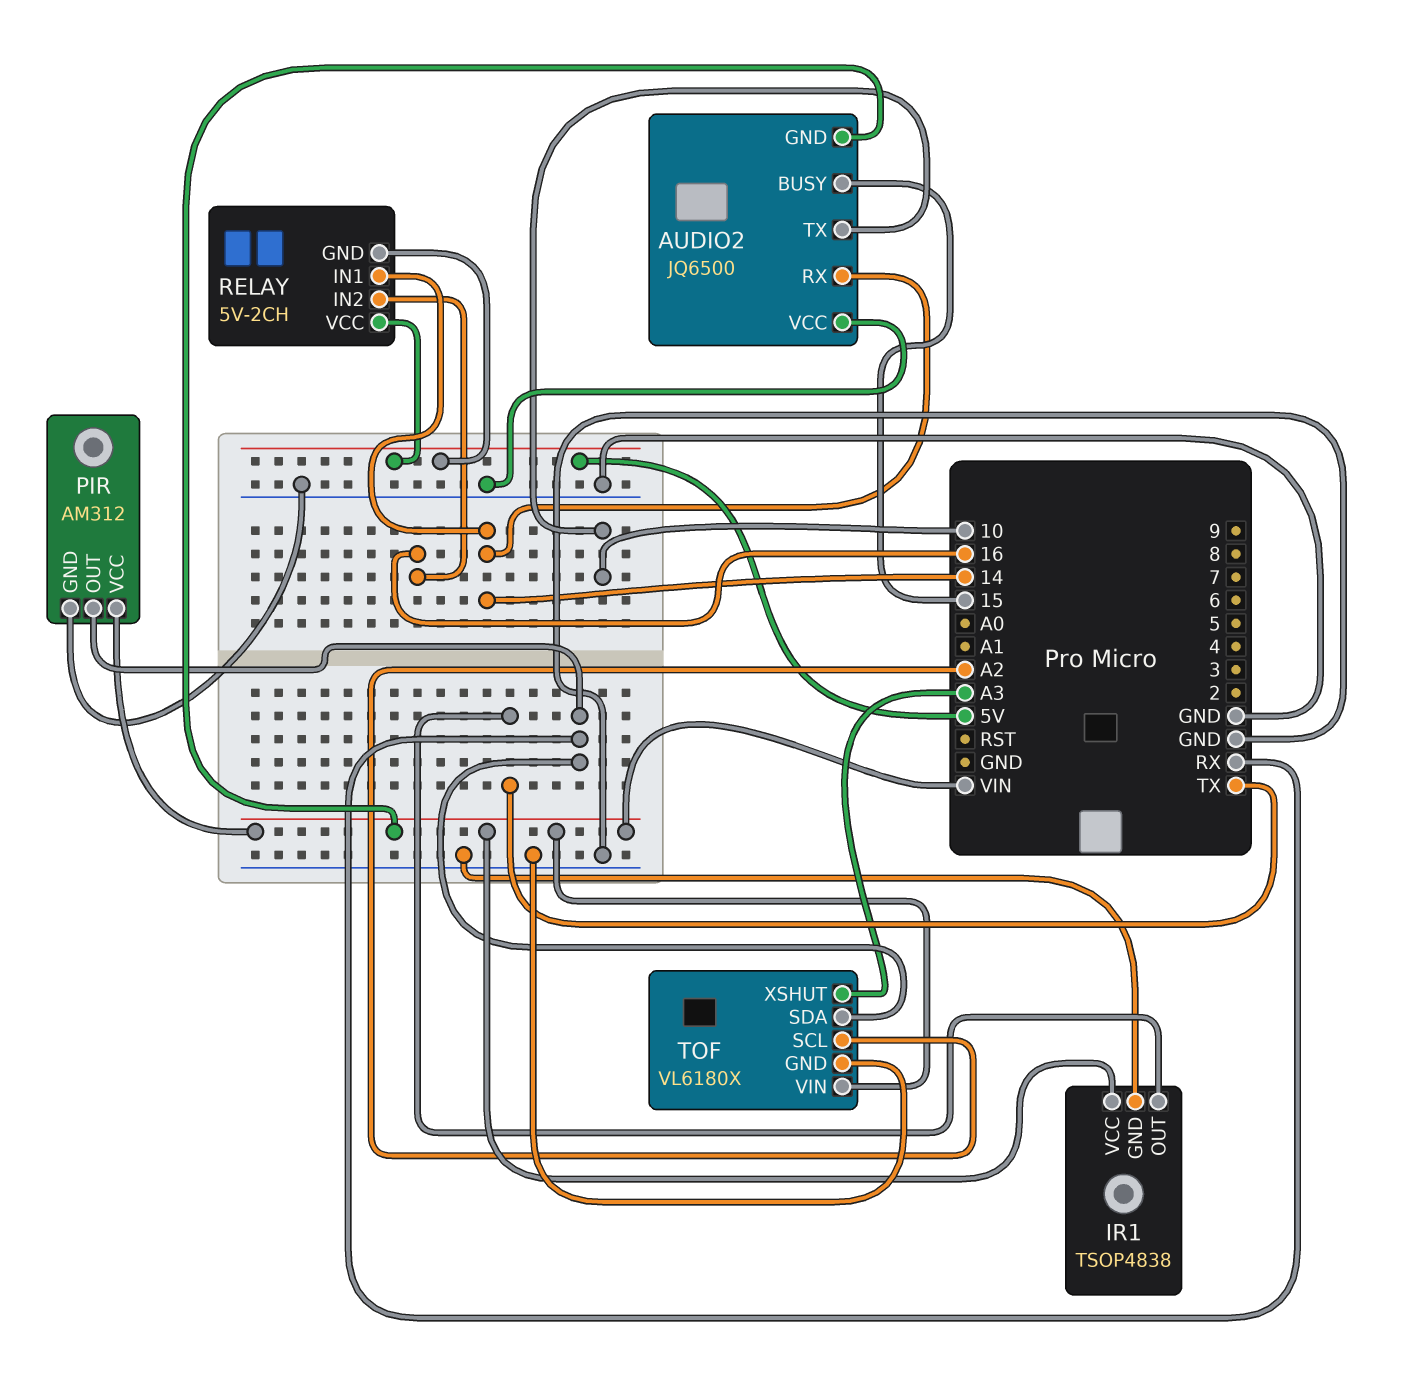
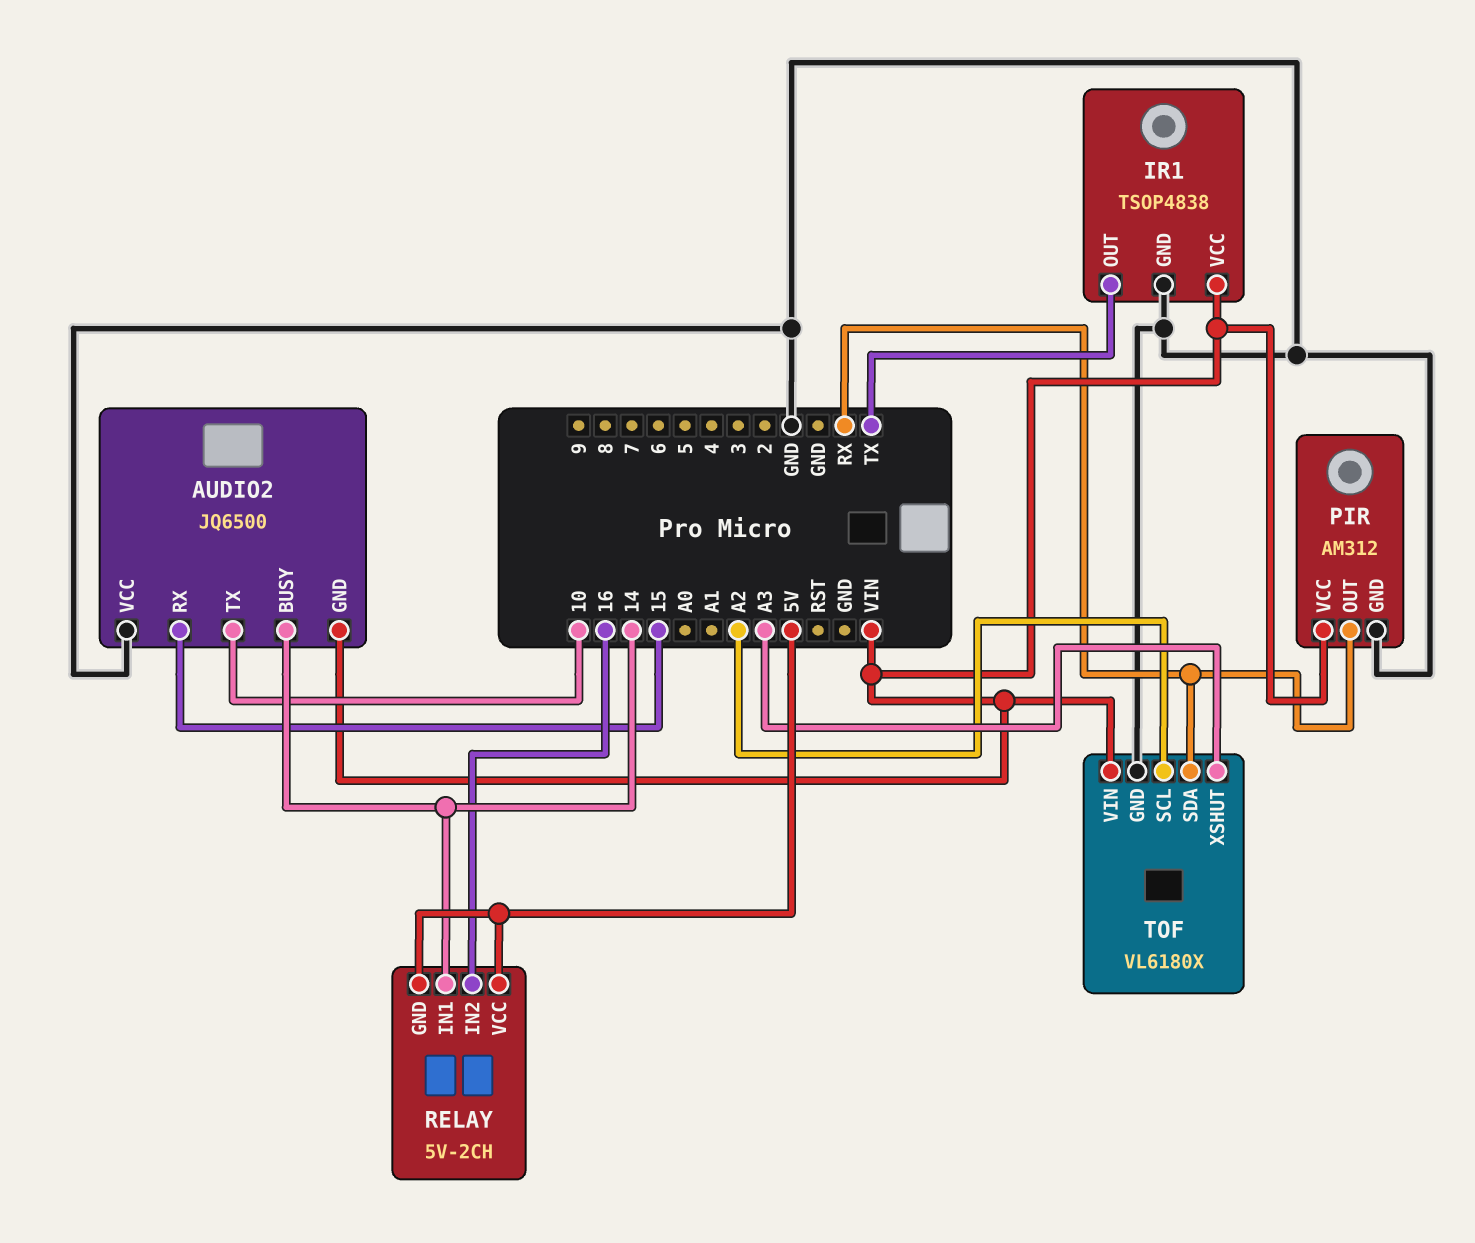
AUDIO2 pin BUSY: 15 -> 14
AUDIO2 pin RX: 14 -> 15

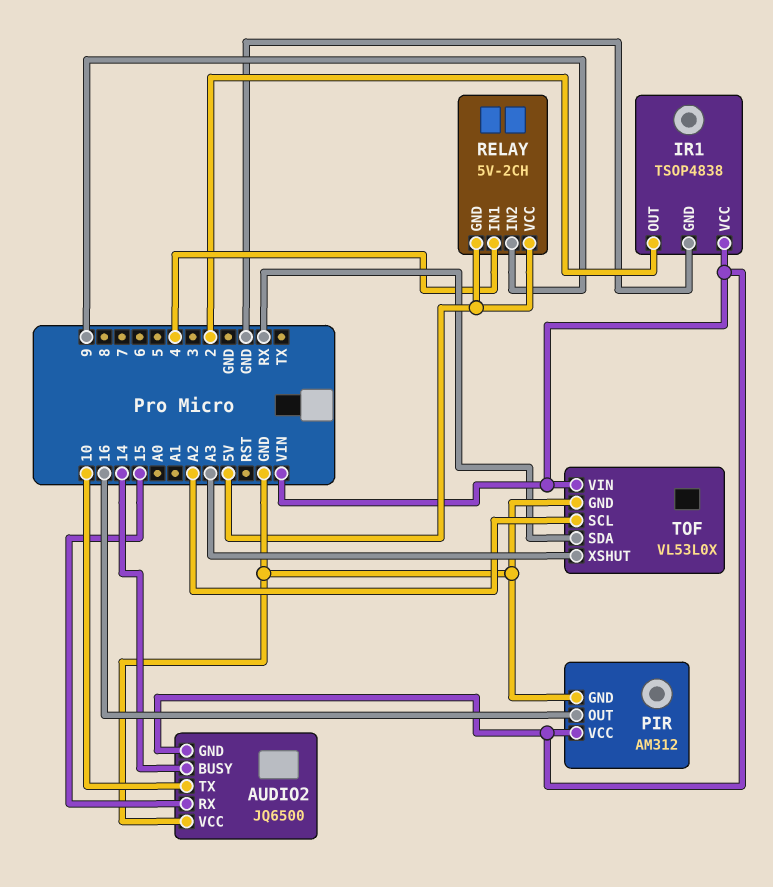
IR1 pin OUT: TX -> 2
PIR pin OUT: RX -> 16
RELAY pin IN1: 14 -> 4
RELAY pin IN2: 16 -> 9
TOF: VL6180X -> VL53L0X

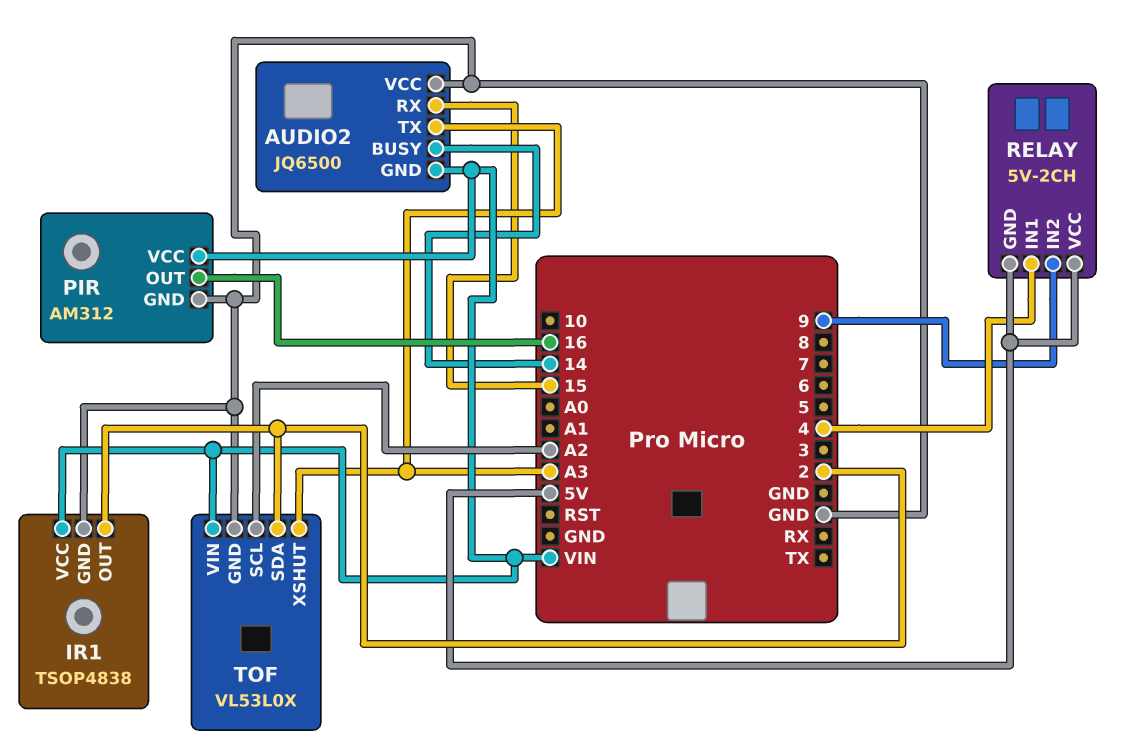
AUDIO2 pin TX: 10 -> A3
TOF pin SDA: RX -> 2

